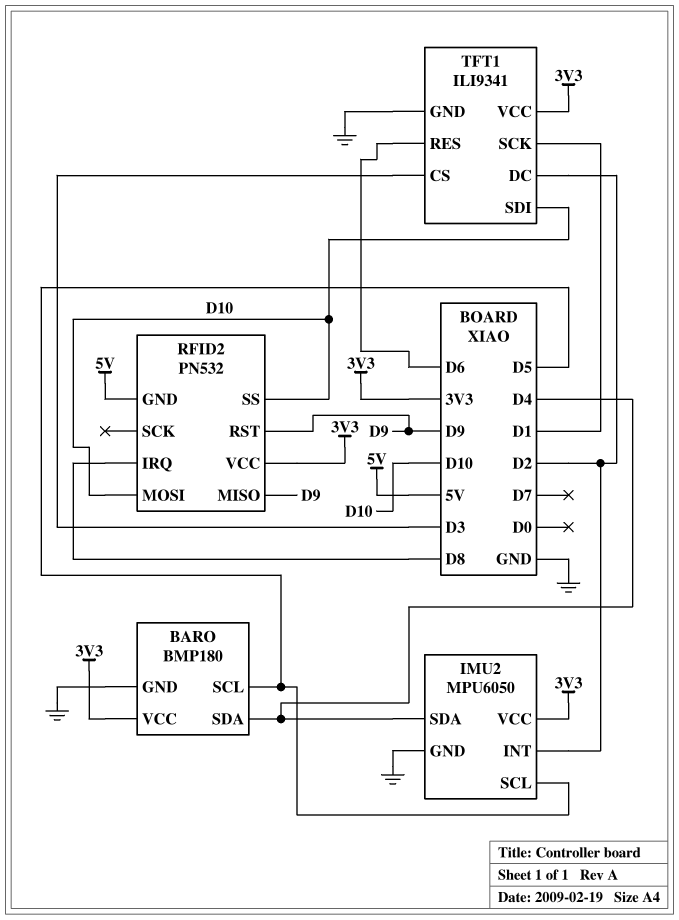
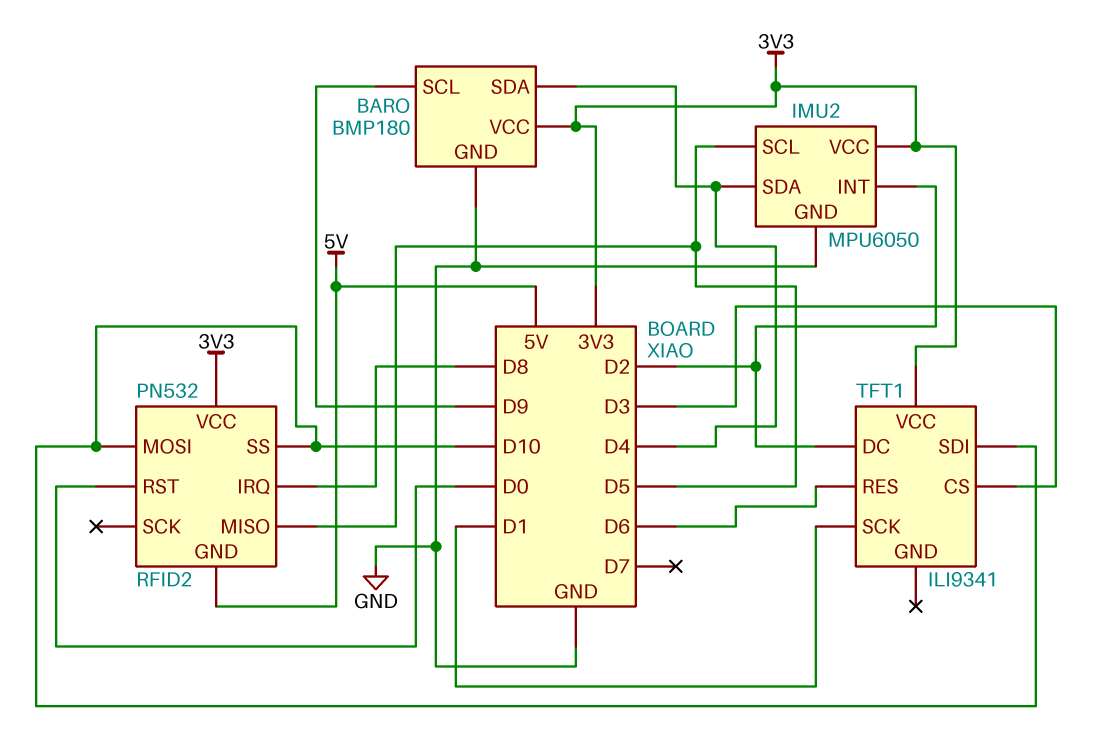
BARO pin SCL: D5 -> D9
RFID2 pin MISO: D9 -> D5
RFID2 pin RST: D9 -> D0
TFT1 pin GND: GND -> none

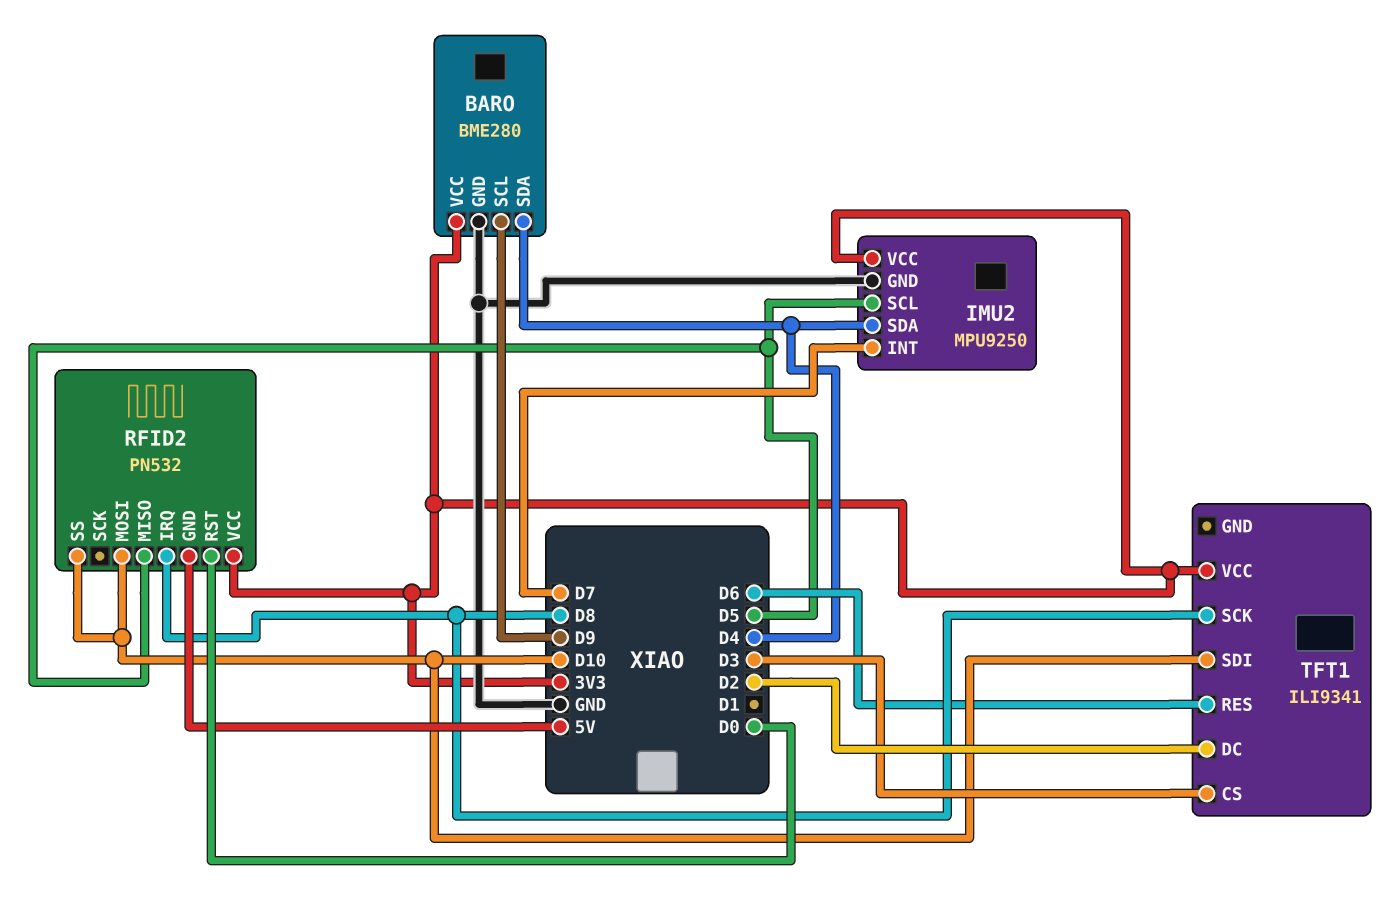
BARO: BMP180 -> BME280
IMU2: MPU6050 -> MPU9250
IMU2 pin INT: D2 -> D7
TFT1 pin SCK: D1 -> D8

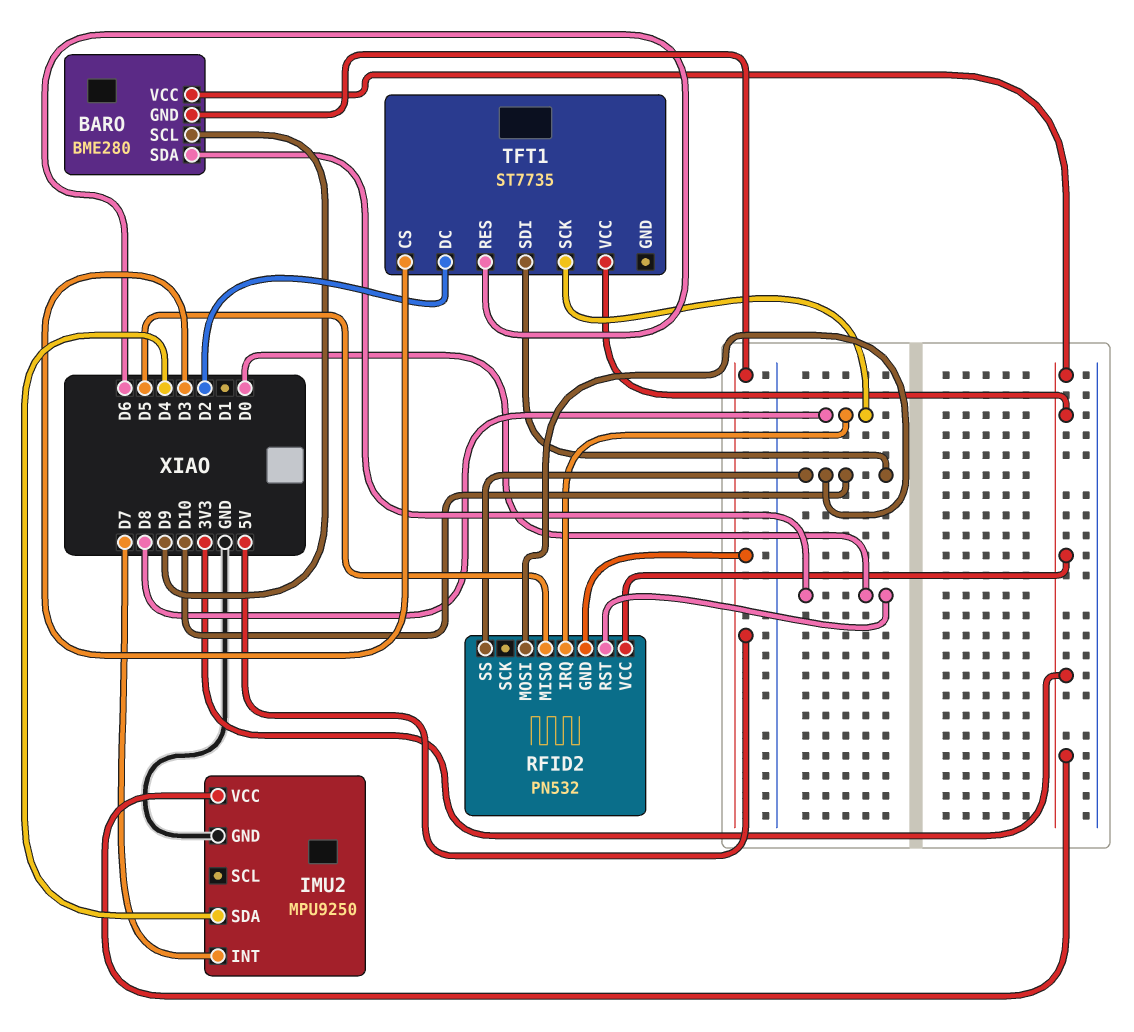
BARO pin GND: GND -> 5V
BARO pin SDA: D4 -> D0
IMU2 pin SCL: D5 -> none
TFT1: ILI9341 -> ST7735

